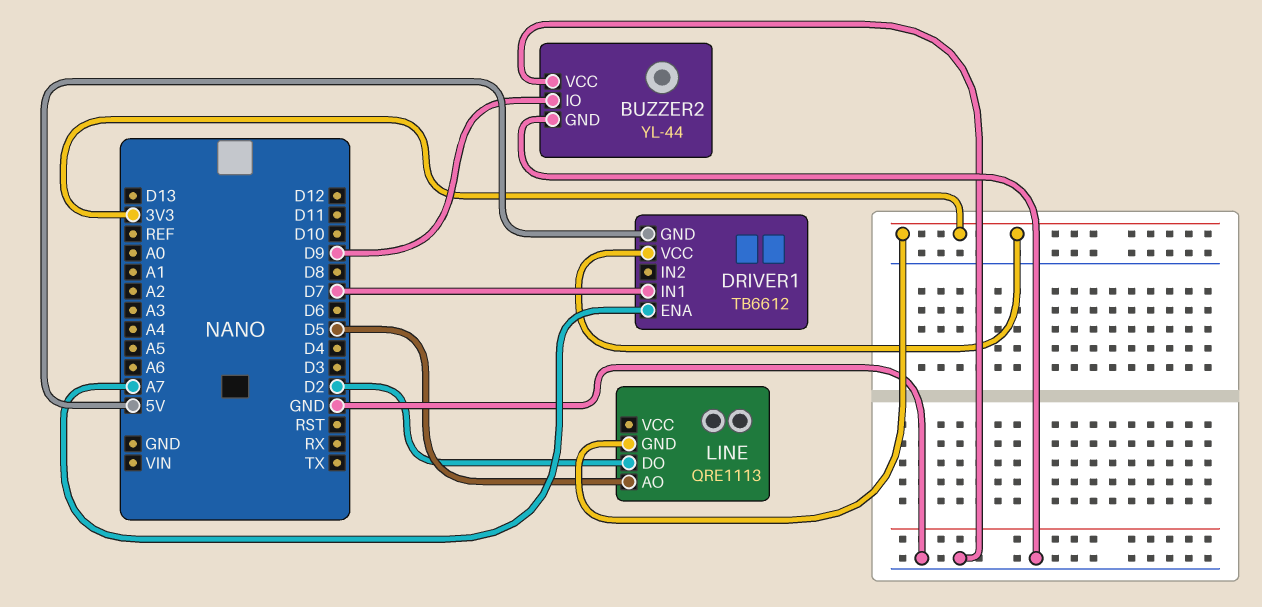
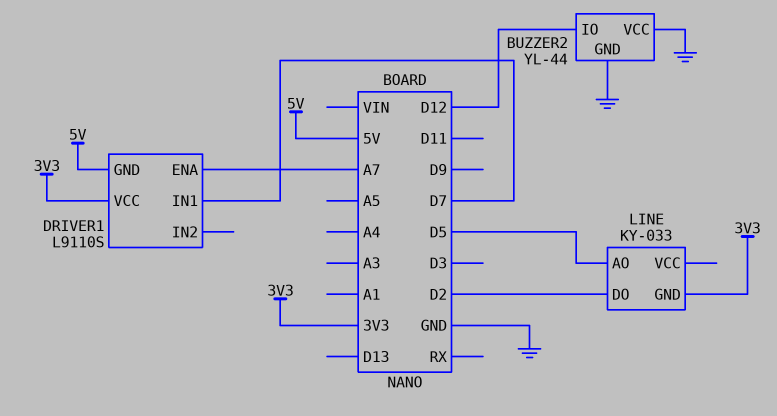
BUZZER2 pin IO: D9 -> D12
DRIVER1: TB6612 -> L9110S
LINE: QRE1113 -> KY-033

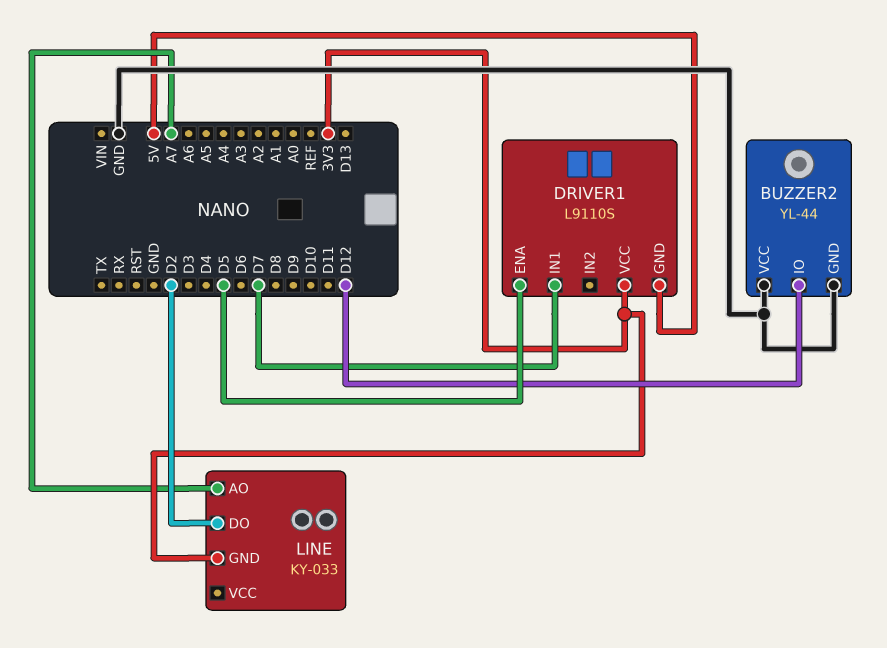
DRIVER1 pin ENA: A7 -> D5
LINE pin AO: D5 -> A7

